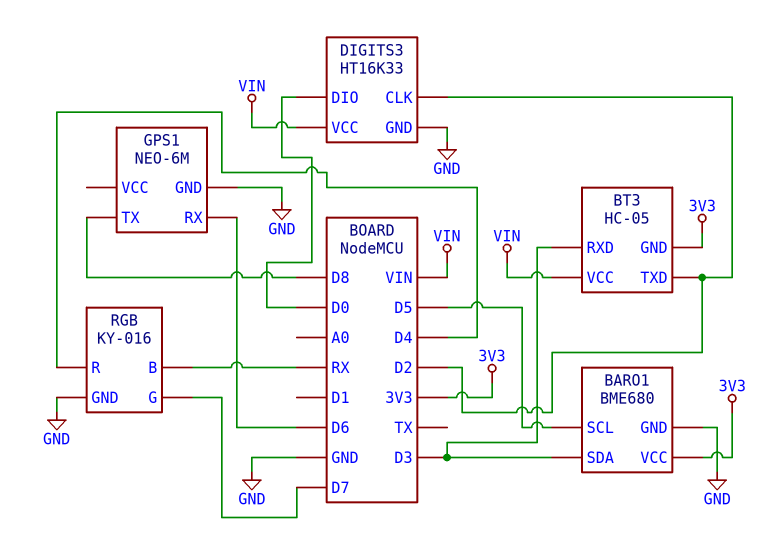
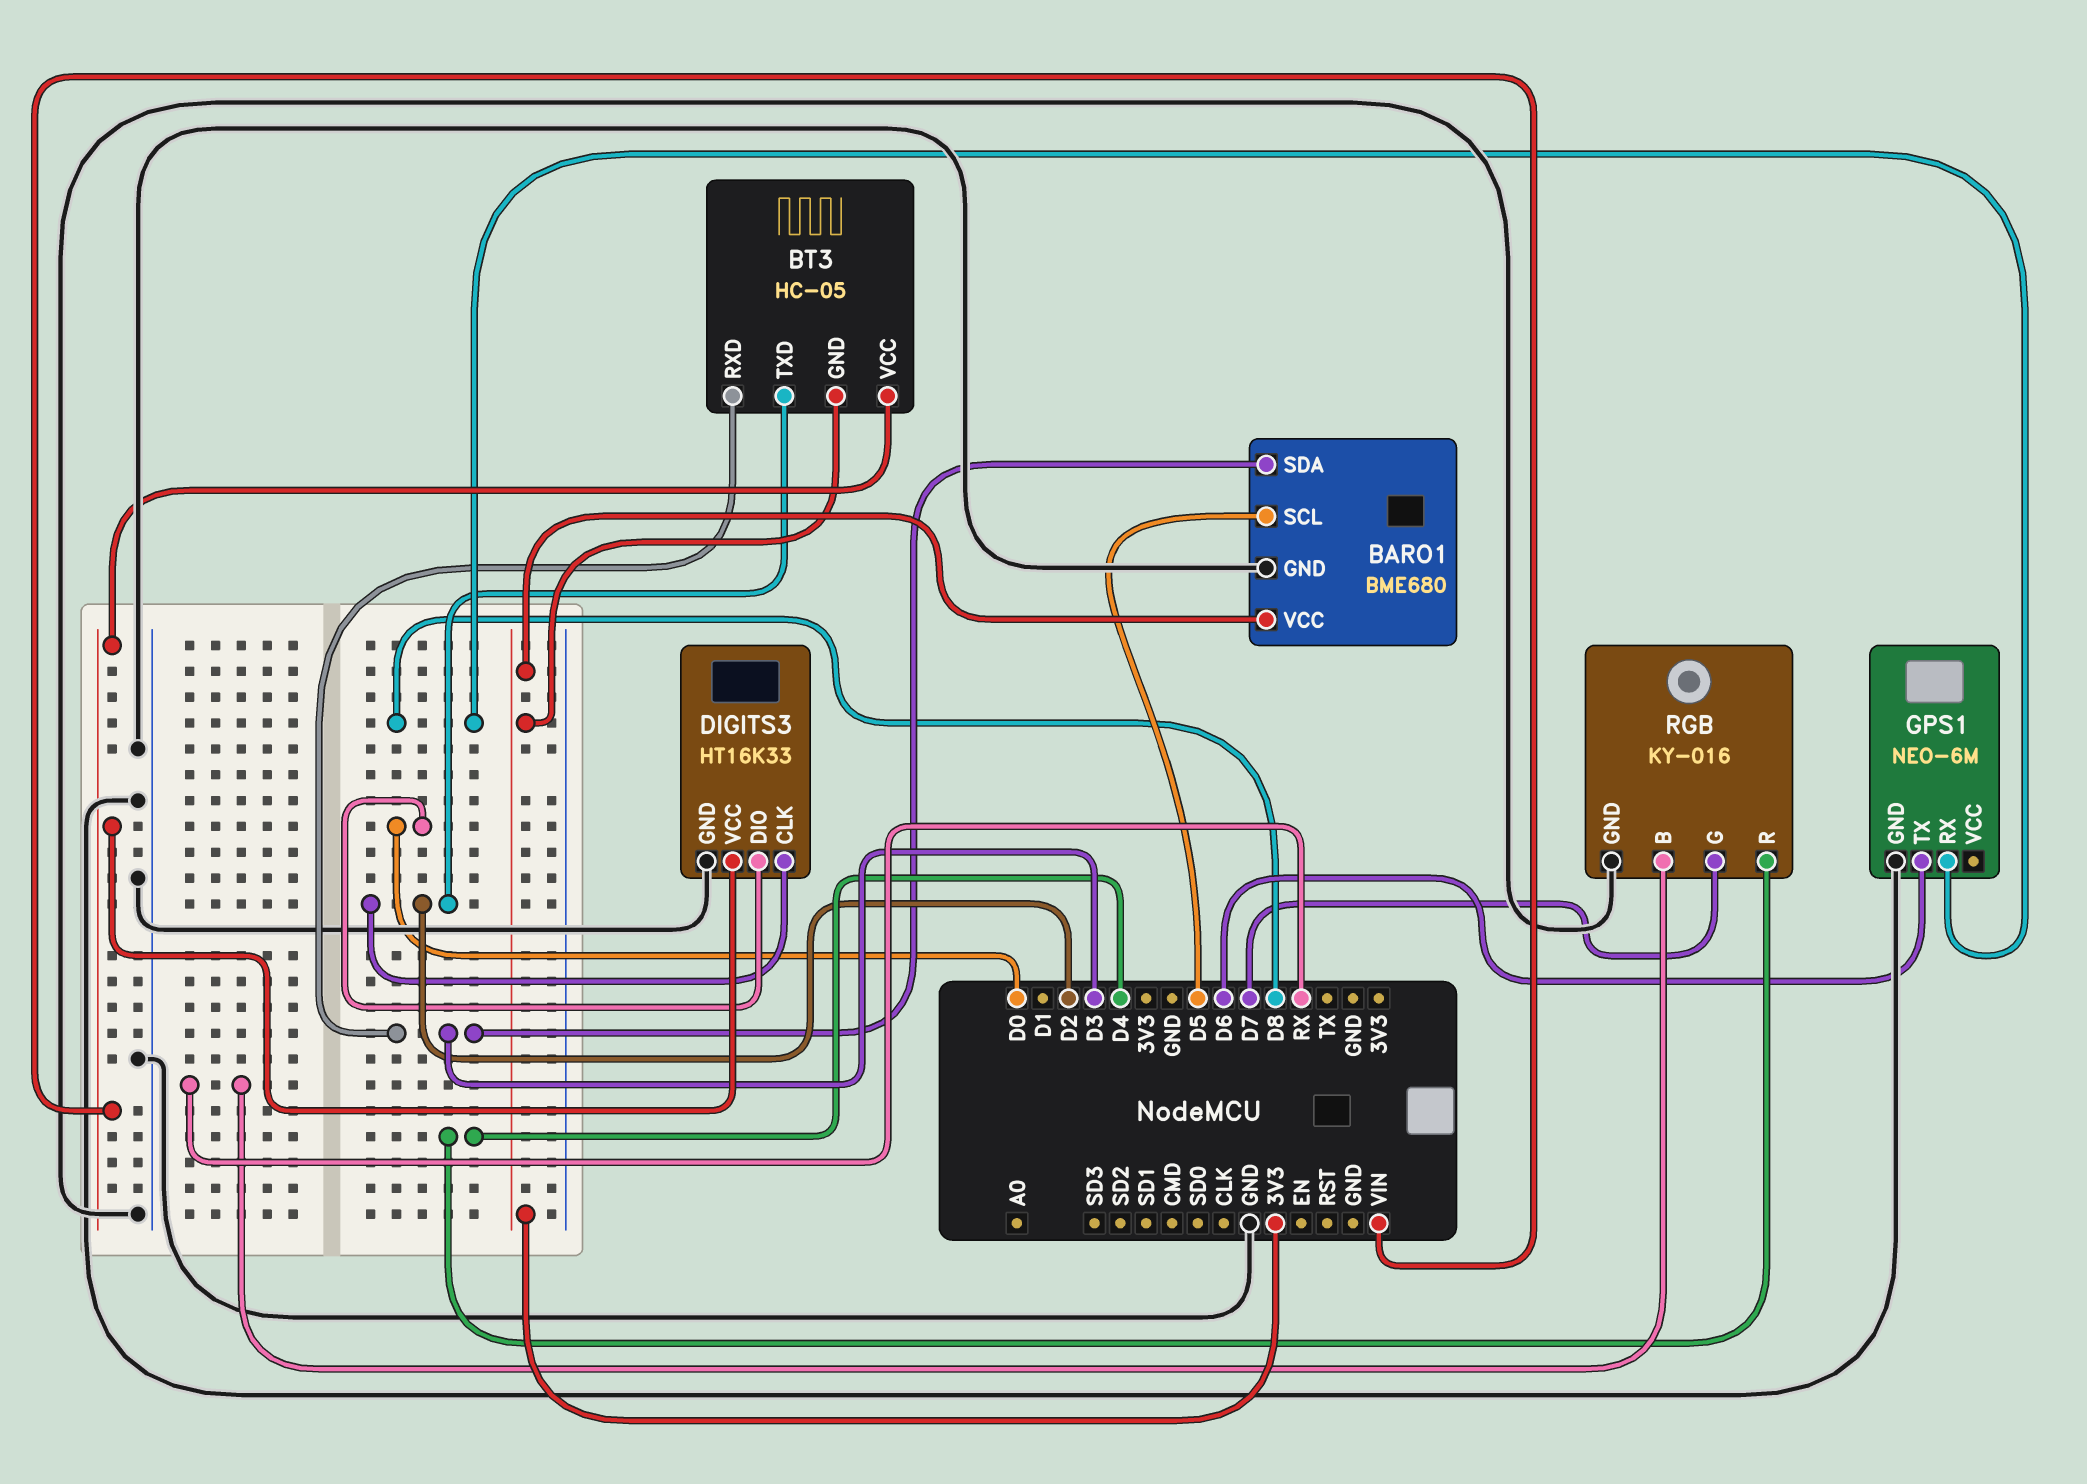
GPS1 pin RX: D6 -> D8
GPS1 pin TX: D8 -> D6

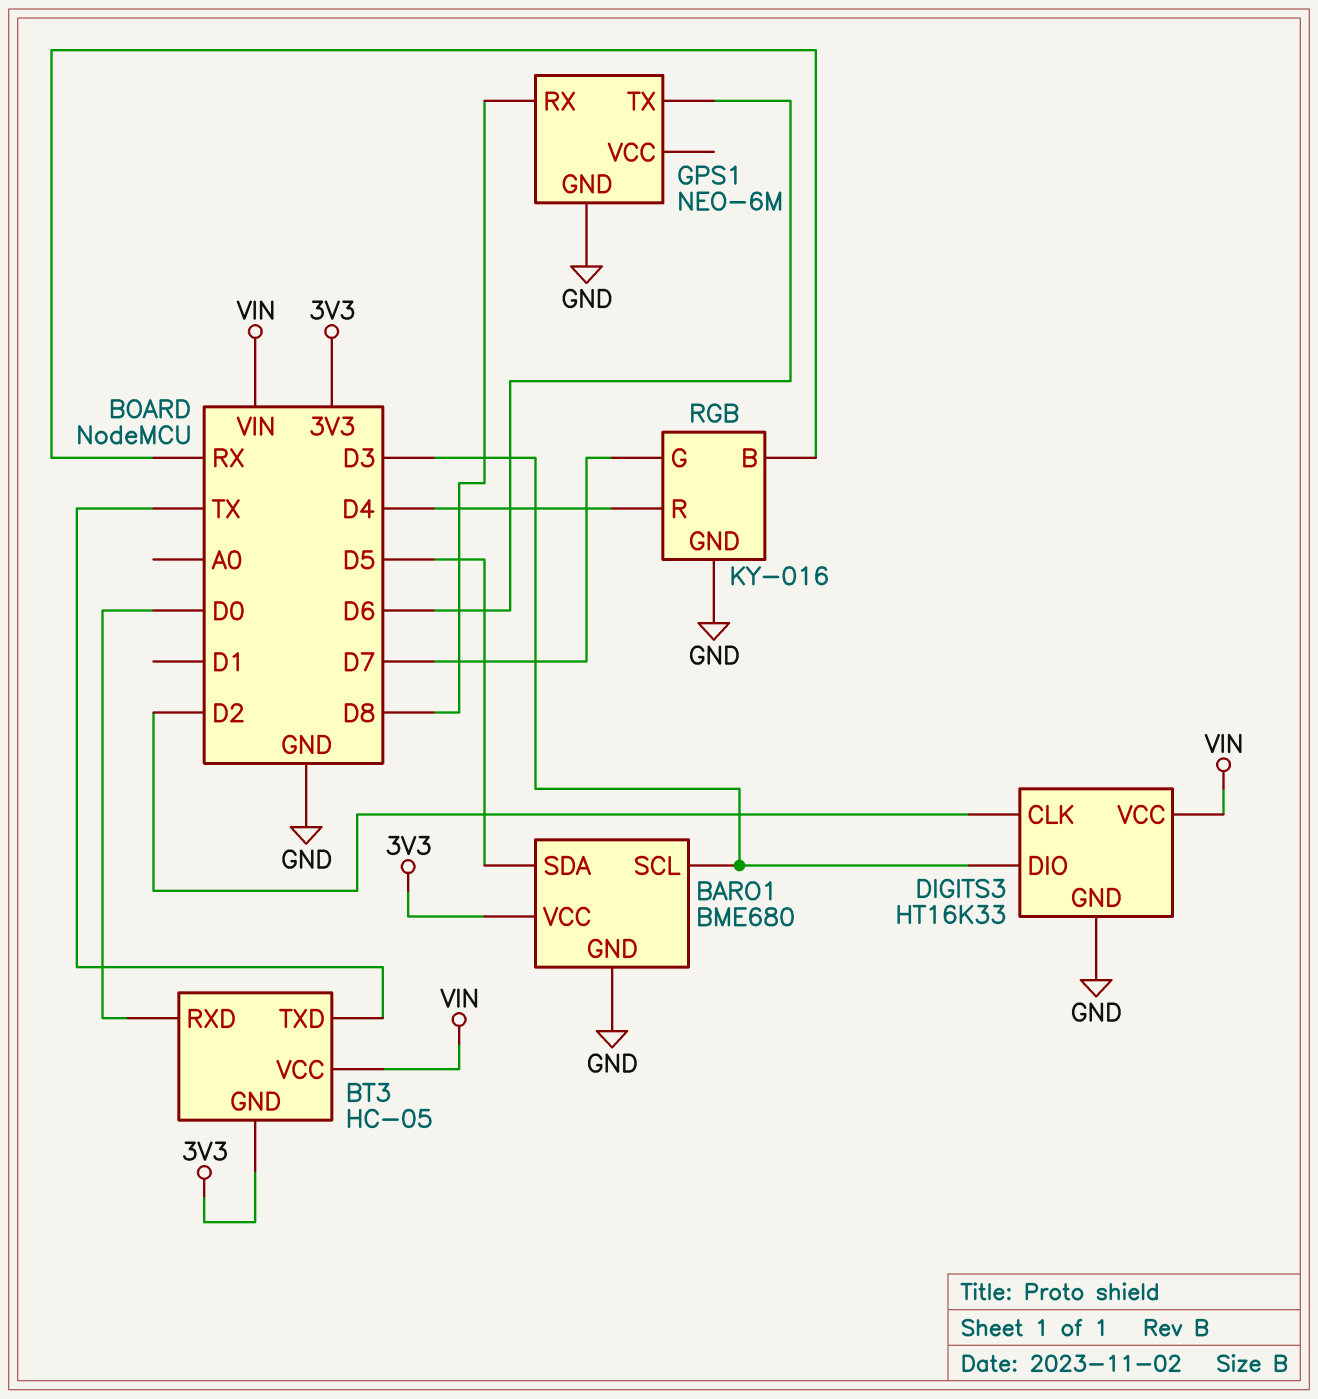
BARO1 pin SCL: D5 -> D3
BARO1 pin SDA: D3 -> D5
BT3 pin RXD: D3 -> D0
BT3 pin TXD: D2 -> TX
DIGITS3 pin DIO: D0 -> D3

